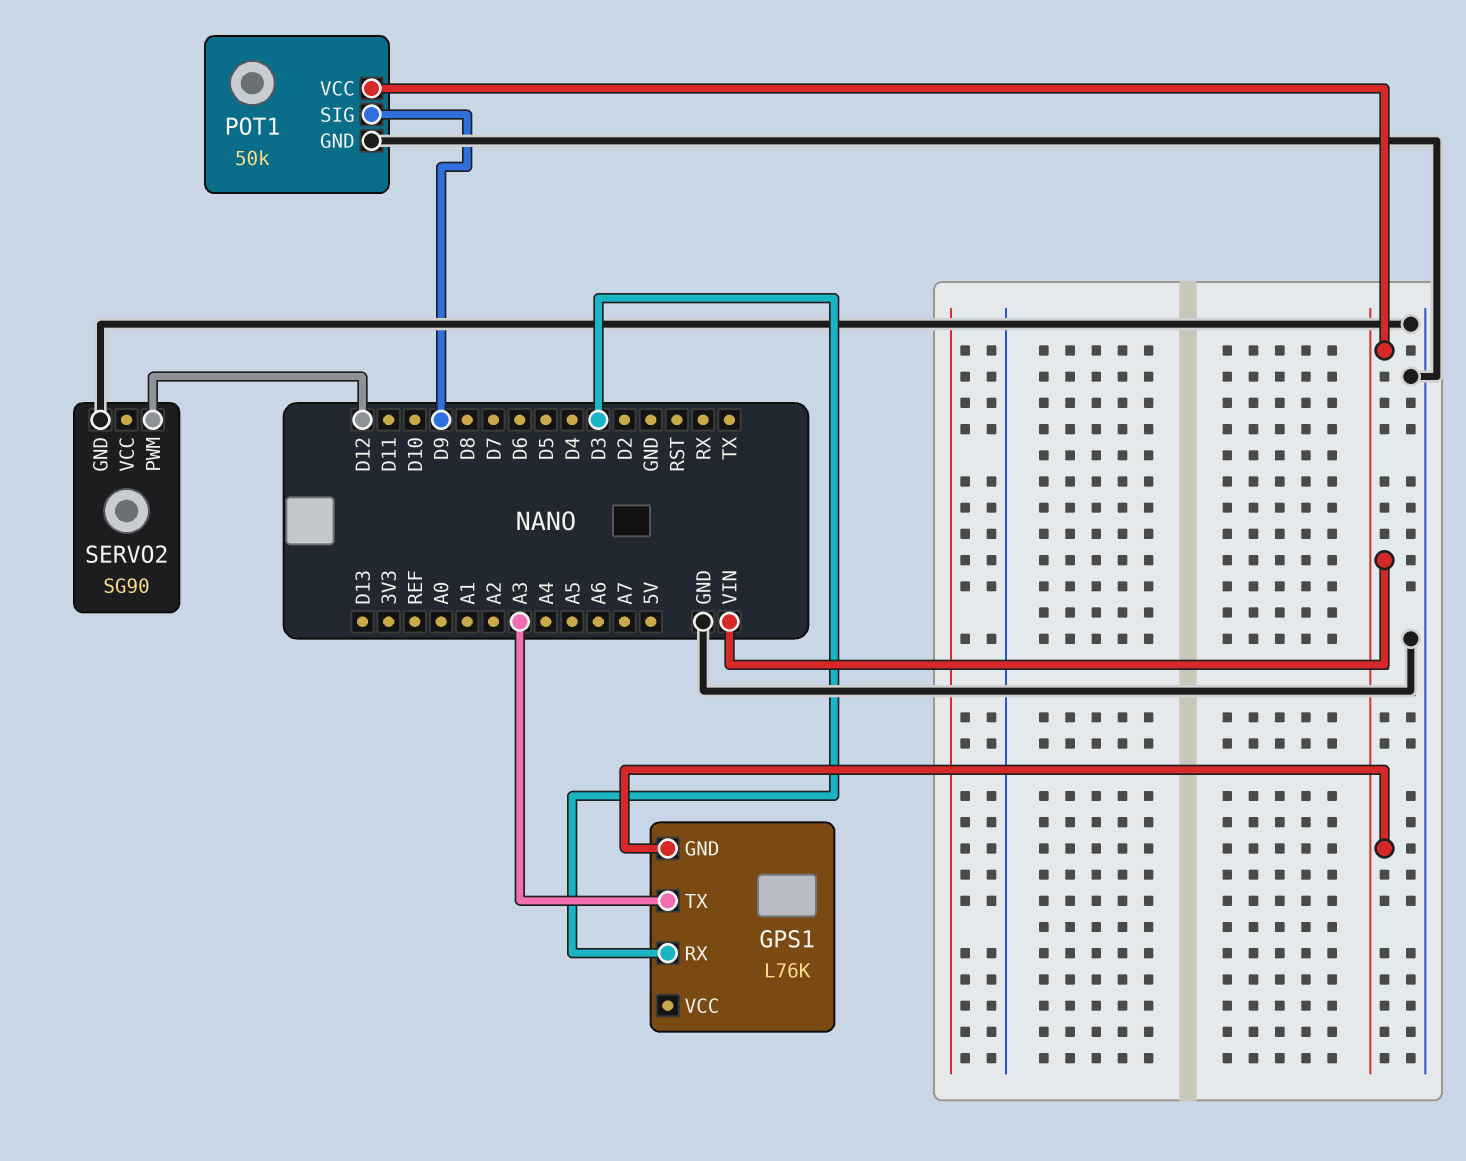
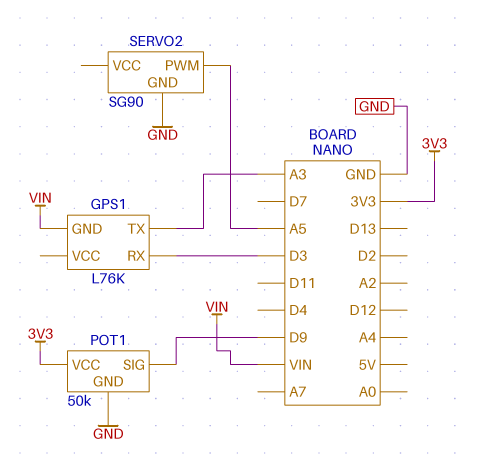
POT1 pin VCC: VIN -> 3V3
SERVO2 pin PWM: D12 -> A5

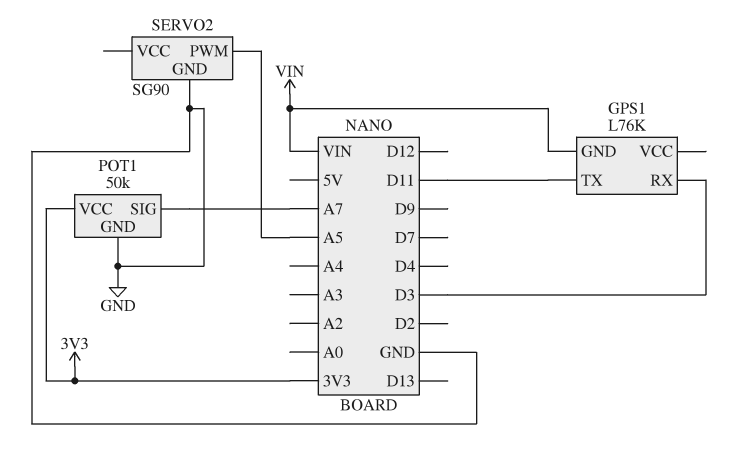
GPS1 pin TX: A3 -> D11
POT1 pin SIG: D9 -> A7

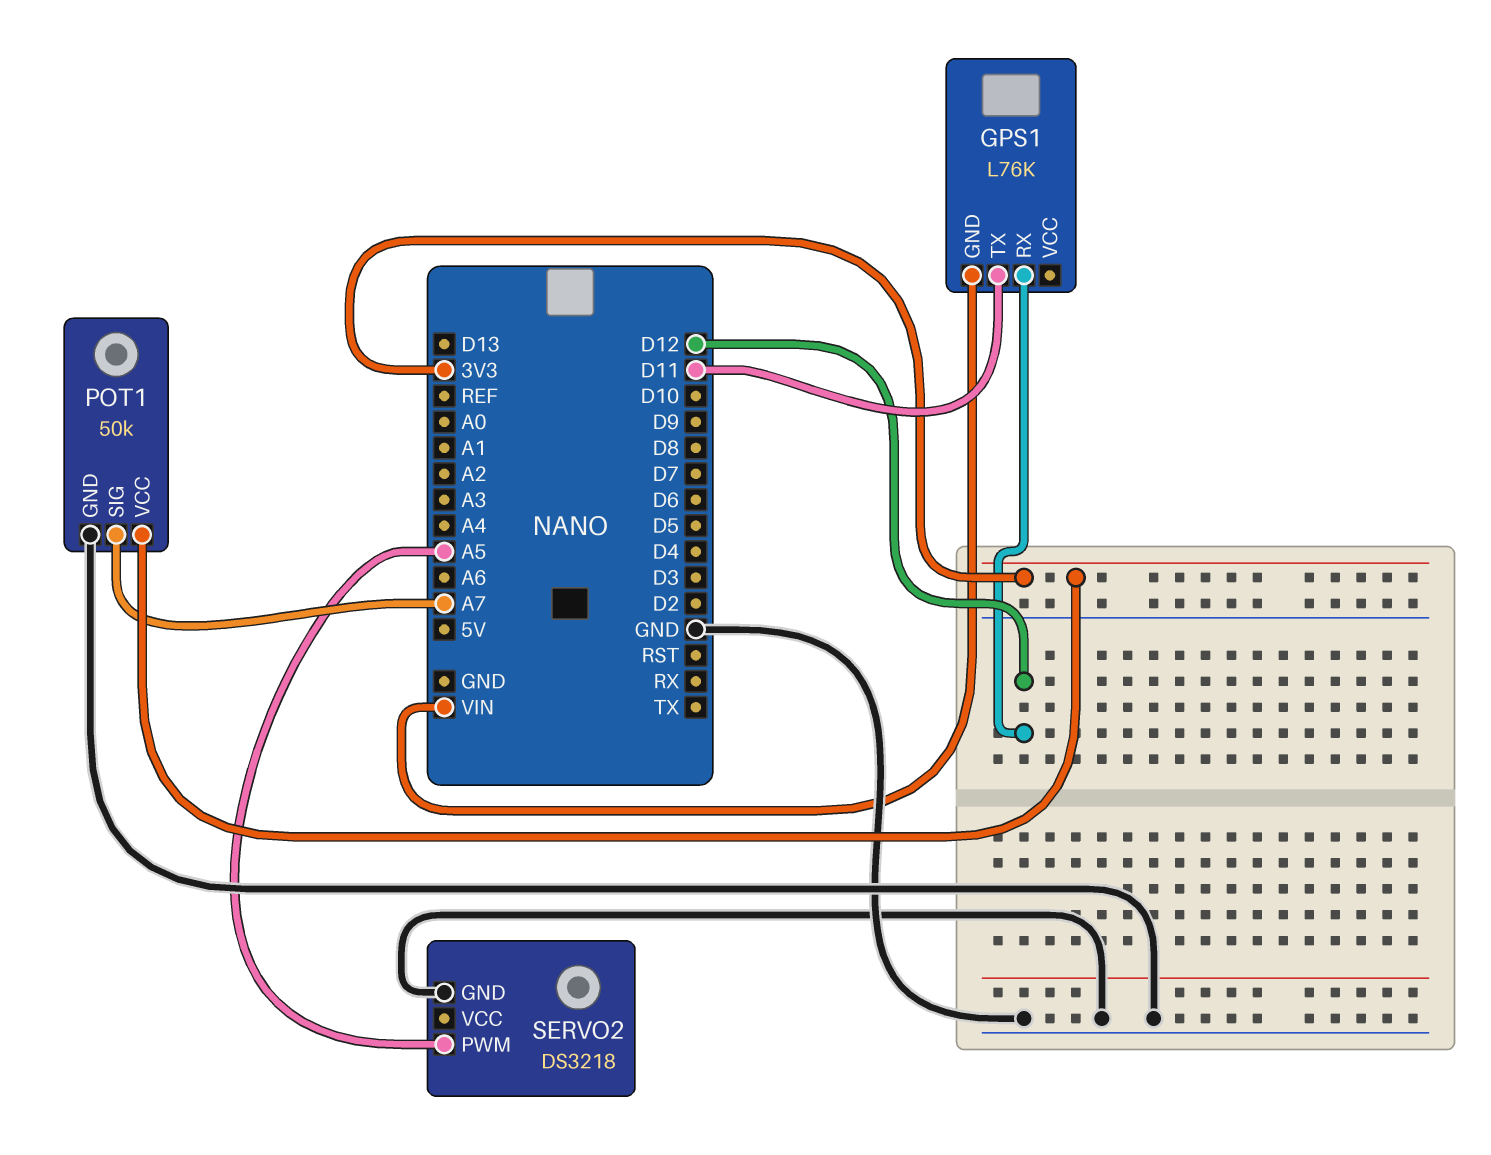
GPS1 pin RX: D3 -> D12
SERVO2: SG90 -> DS3218

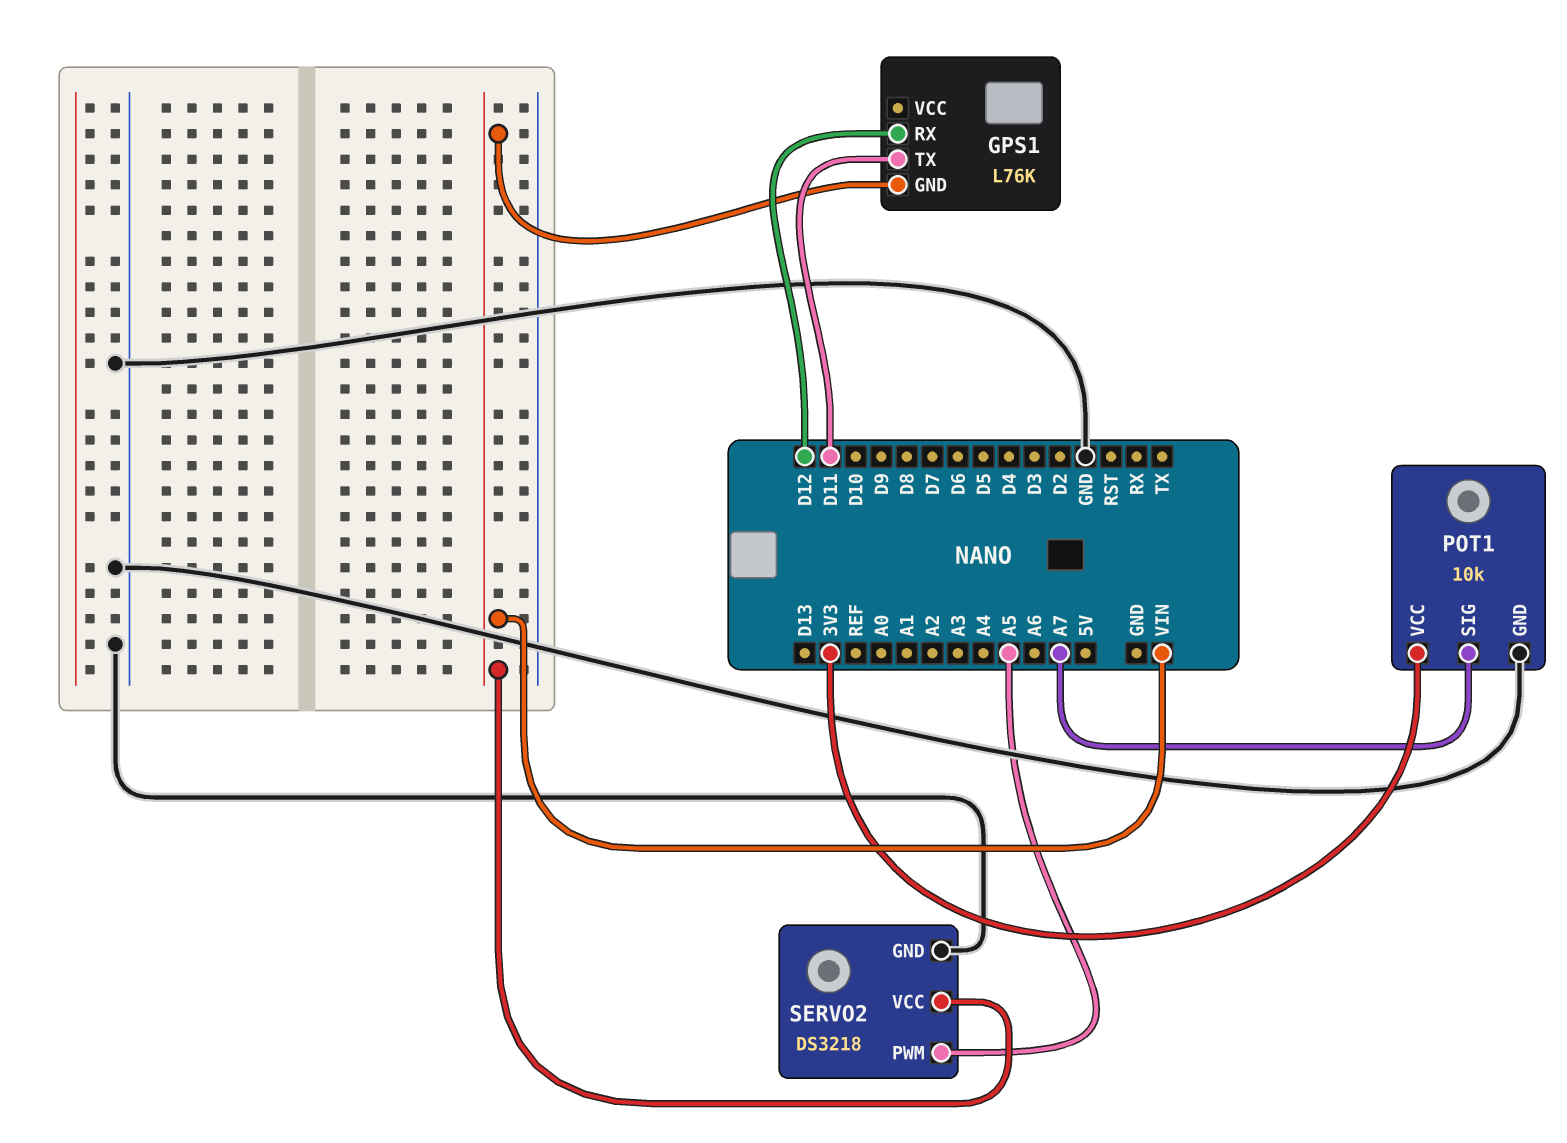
POT1: 50k -> 10k
SERVO2 pin VCC: none -> VIN

